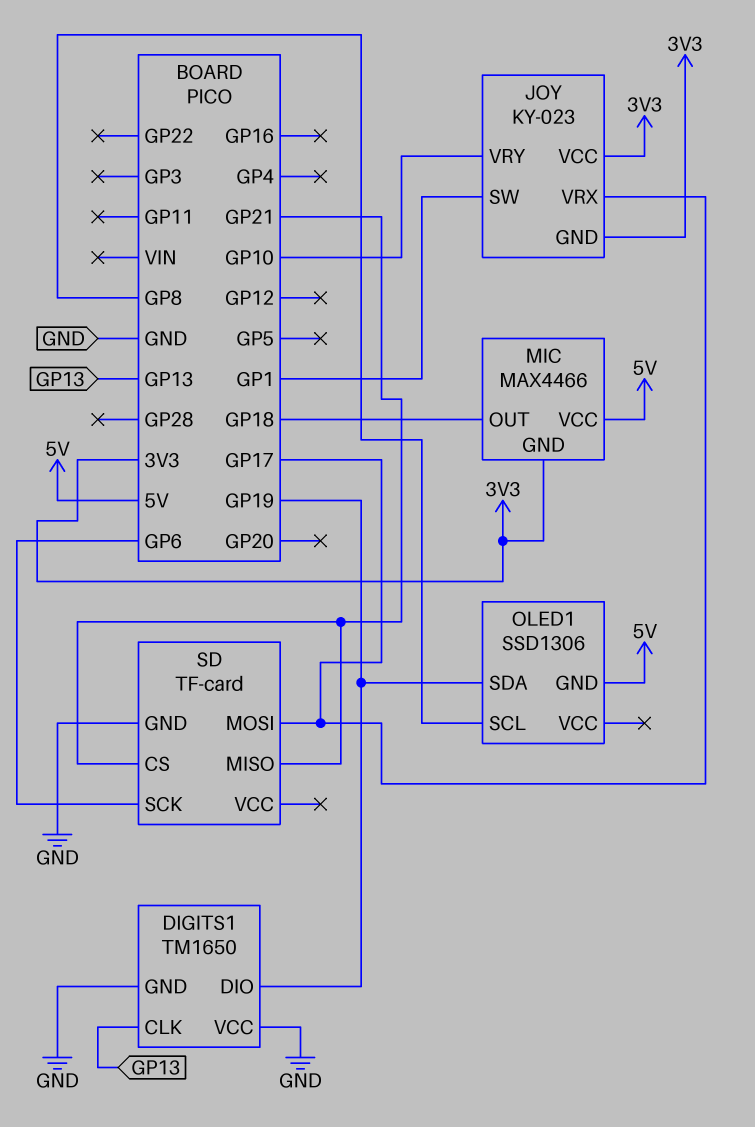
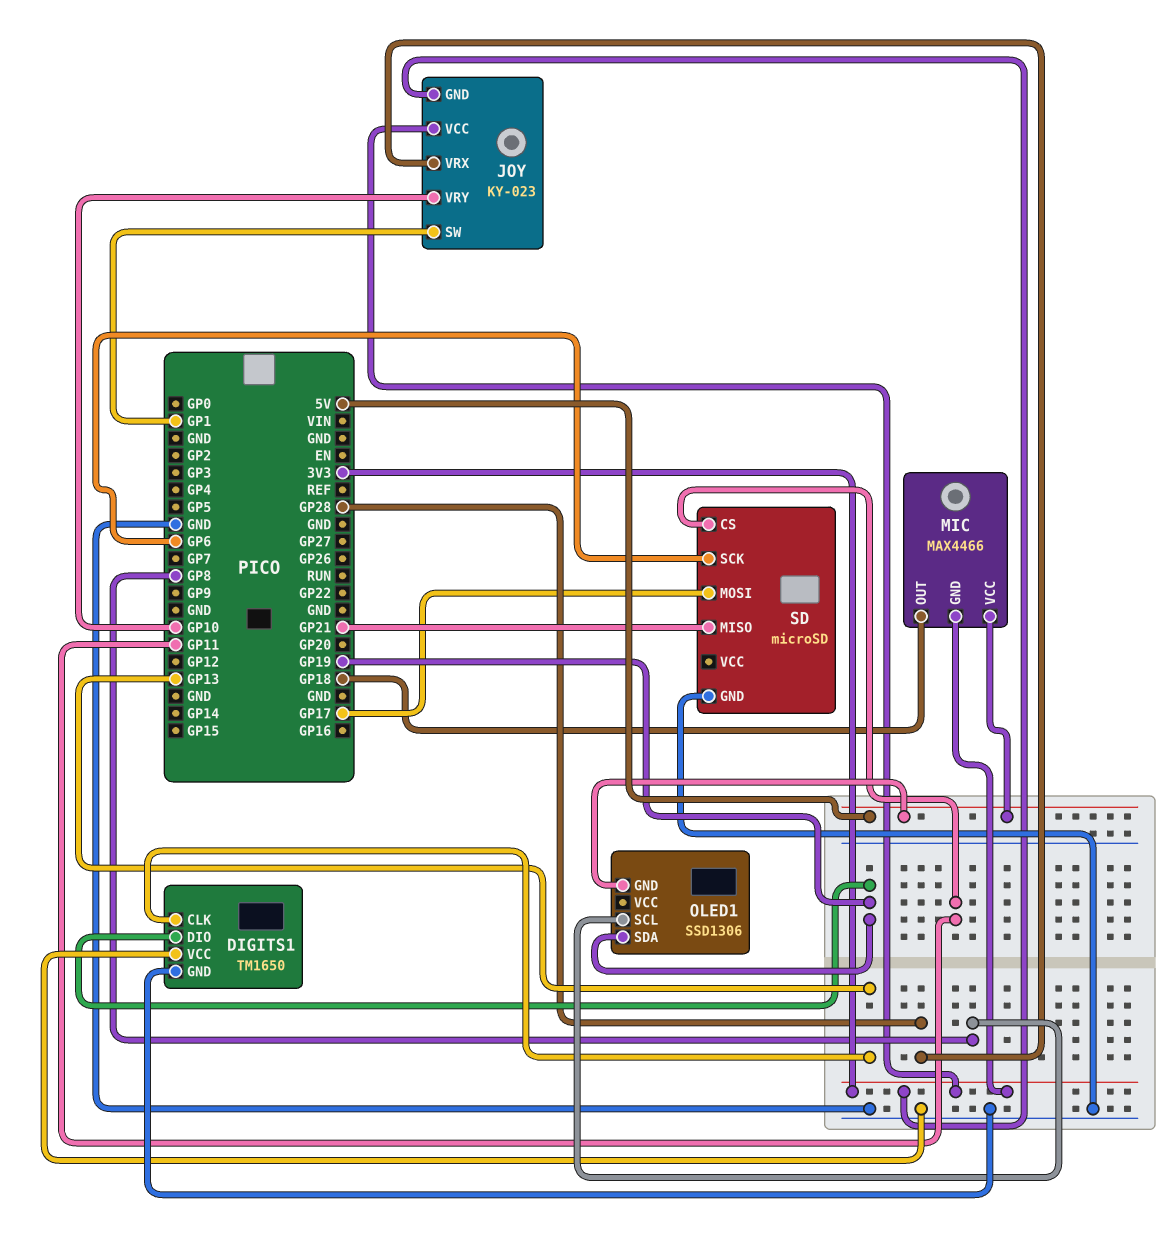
JOY pin VRX: GP17 -> GP28
SD: TF-card -> microSD
SD pin CS: GP21 -> GP11

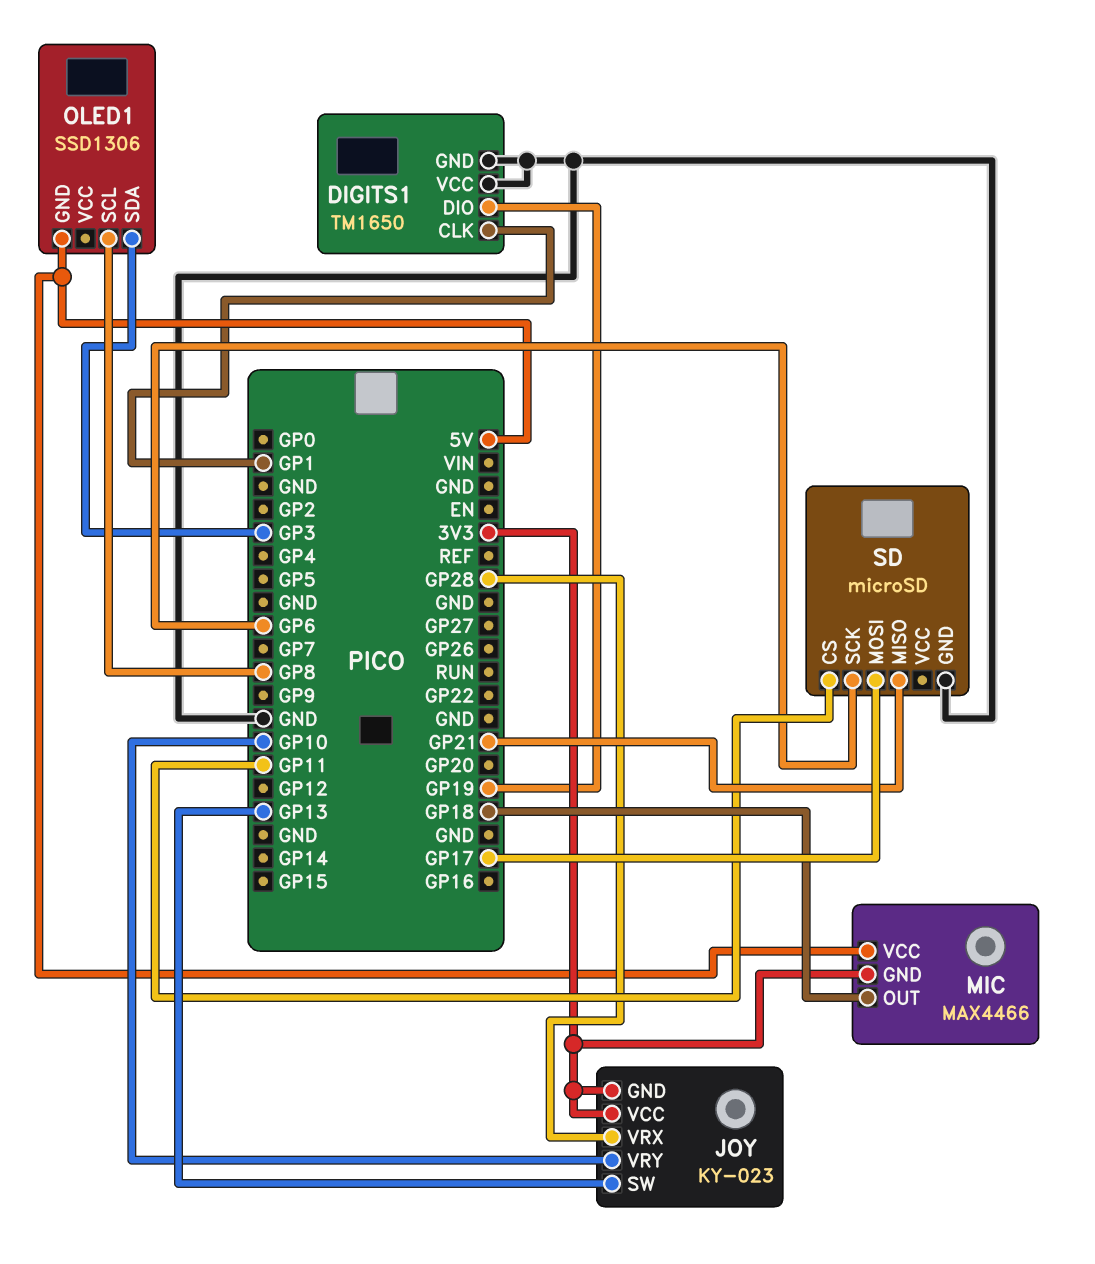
DIGITS1 pin CLK: GP13 -> GP1
JOY pin SW: GP1 -> GP13
OLED1 pin SDA: GP19 -> GP3

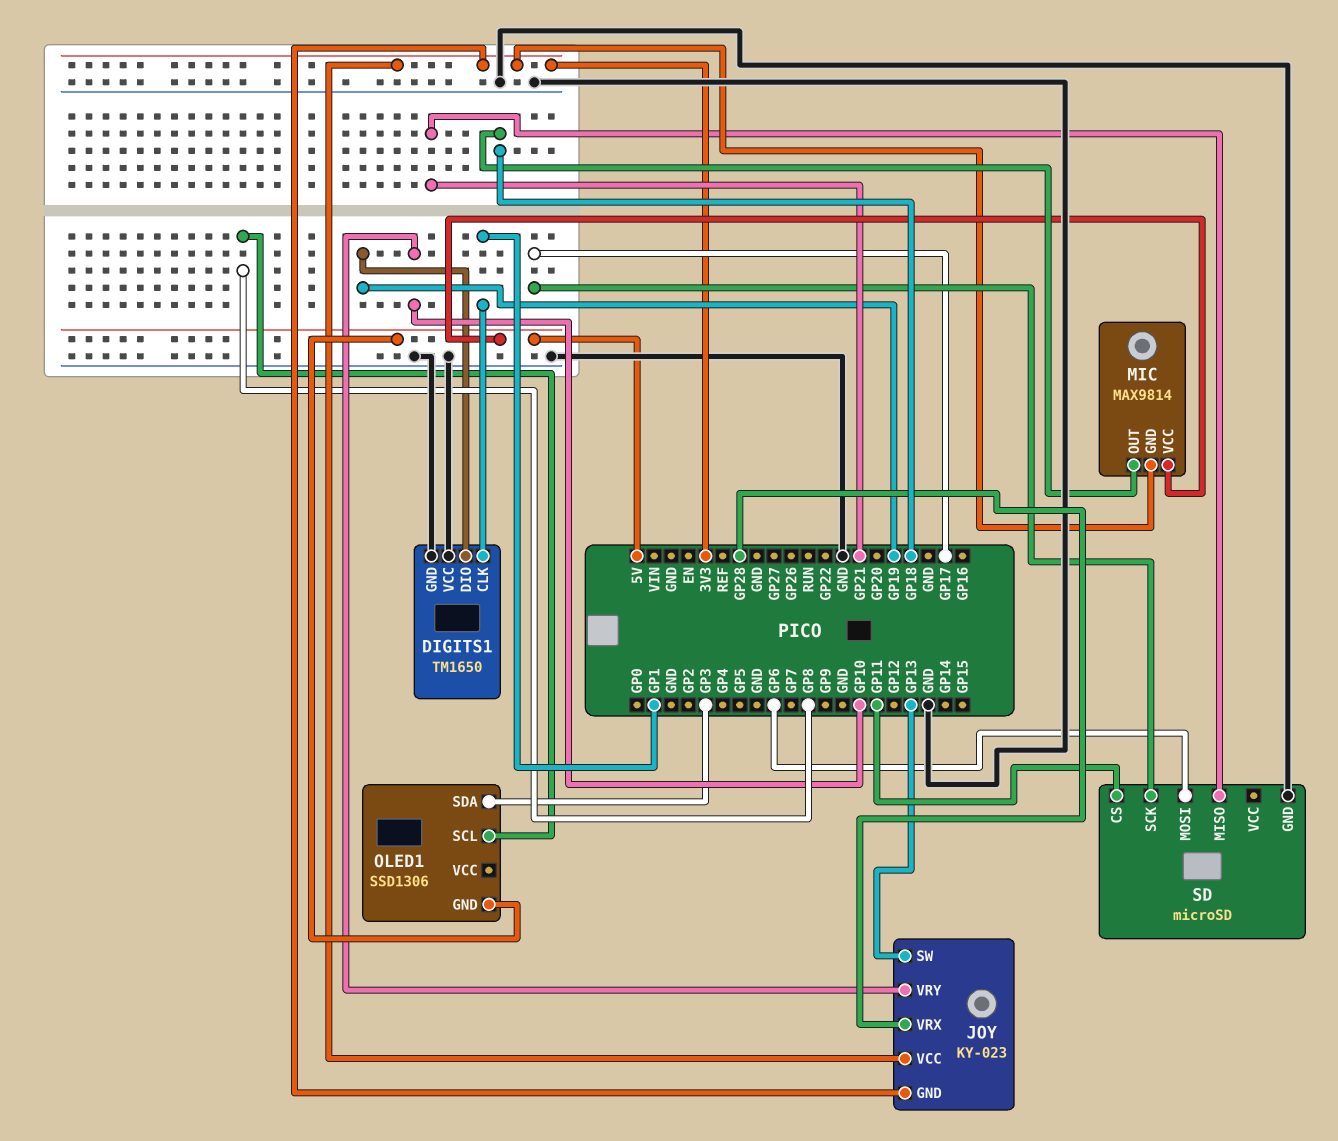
MIC: MAX4466 -> MAX9814
SD pin MOSI: GP17 -> GP6
SD pin SCK: GP6 -> GP17

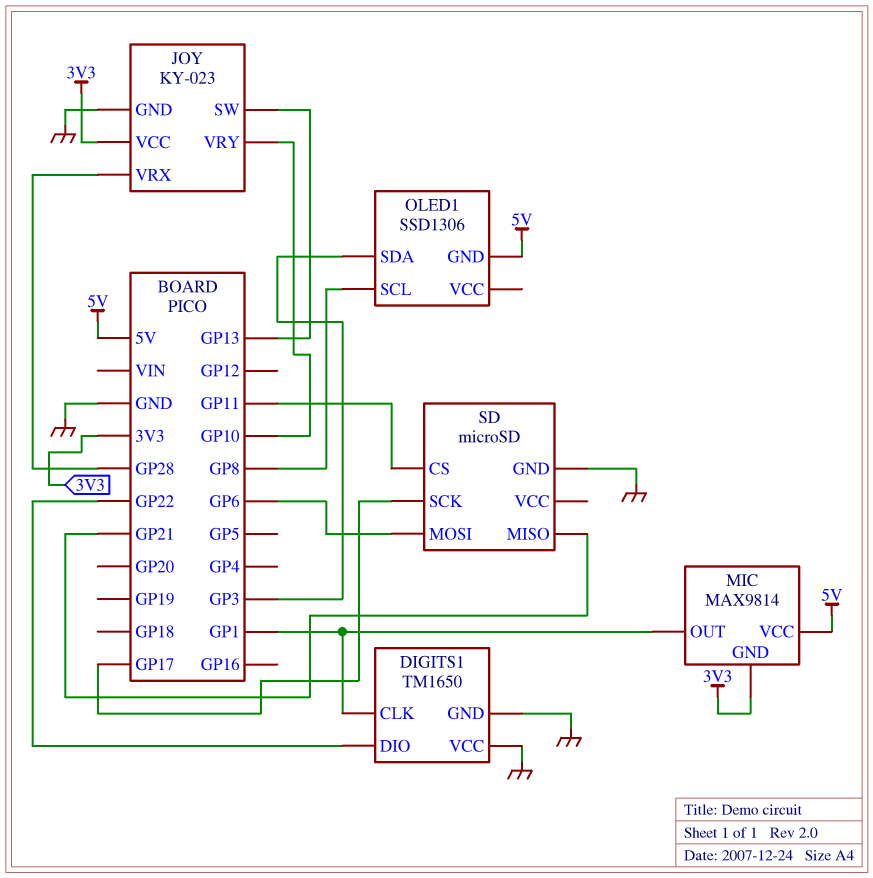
DIGITS1 pin DIO: GP19 -> GP22
JOY pin GND: 3V3 -> GND
MIC pin OUT: GP18 -> GP1

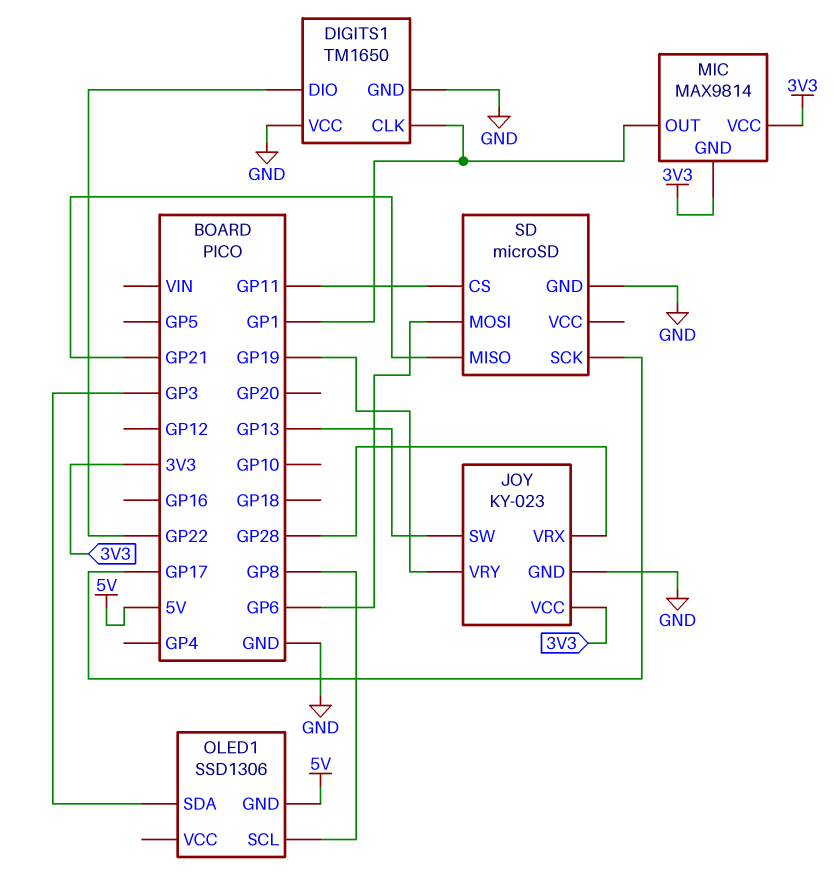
JOY pin VRY: GP10 -> GP19
MIC pin VCC: 5V -> 3V3

